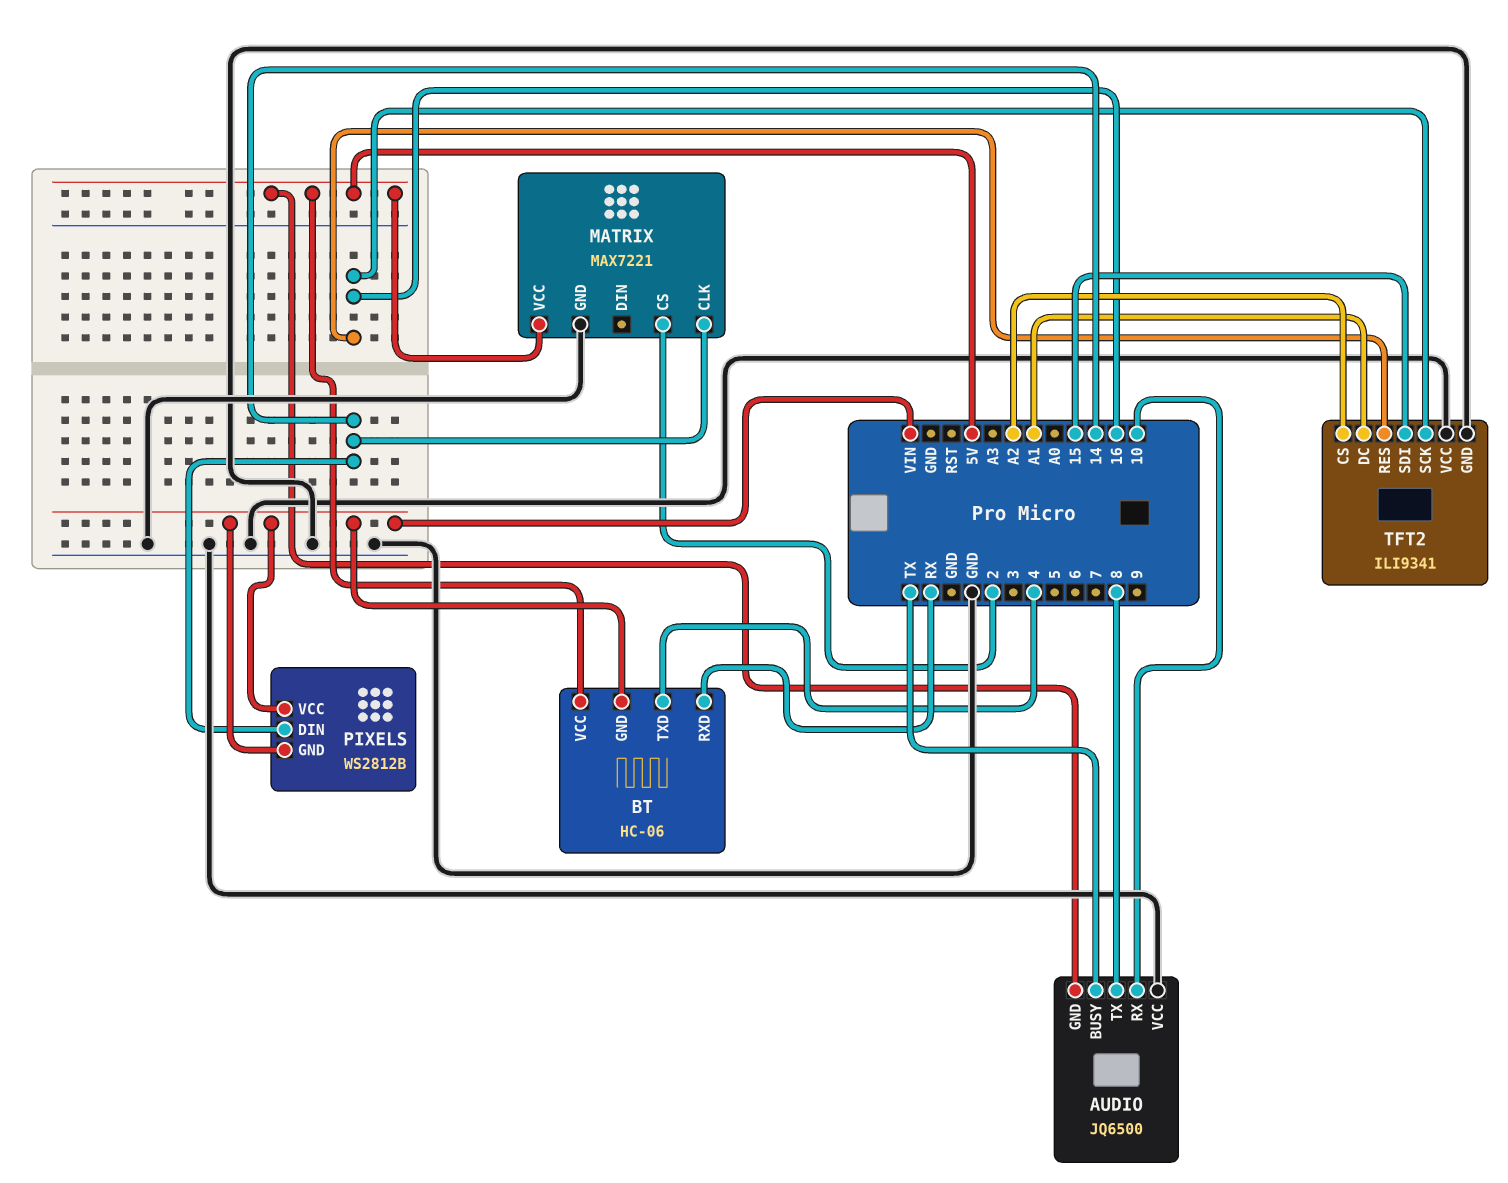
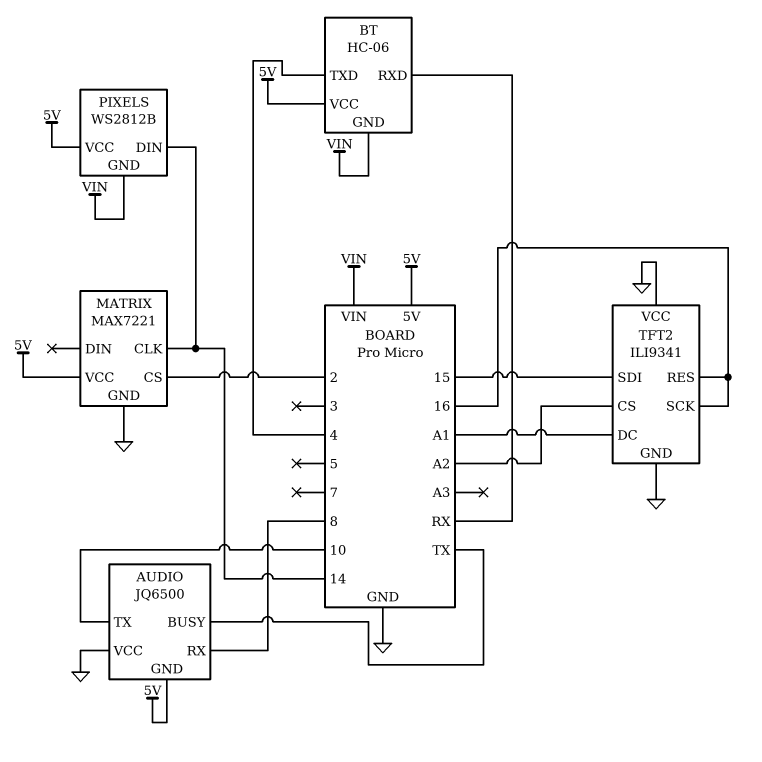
AUDIO pin RX: 10 -> 8
AUDIO pin TX: 8 -> 10
PIXELS pin VCC: VIN -> 5V

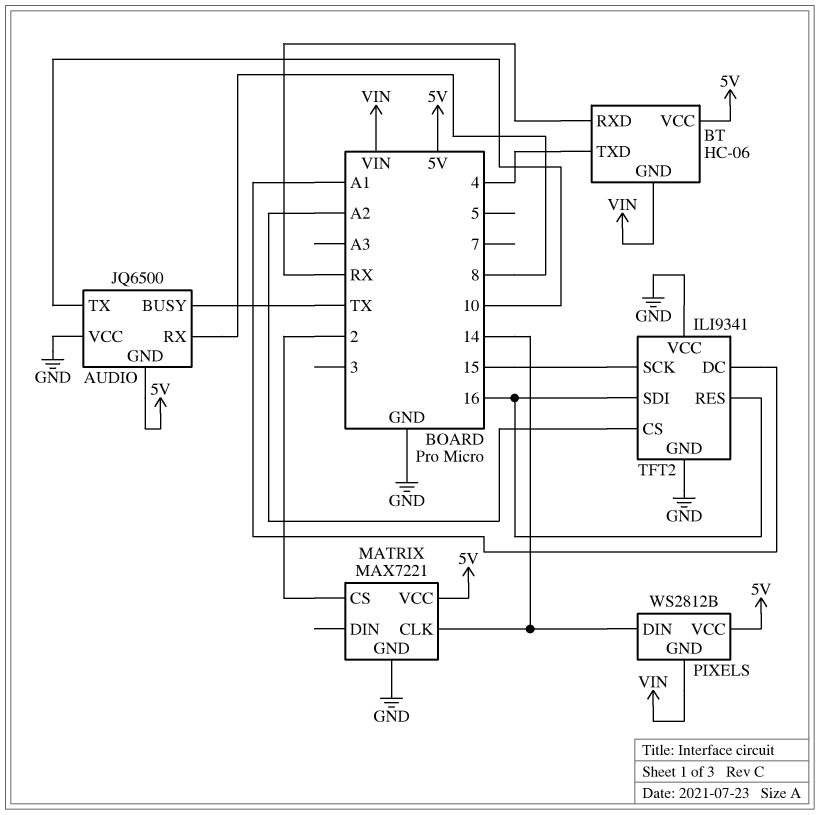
TFT2 pin SCK: 16 -> 15
TFT2 pin SDI: 15 -> 16

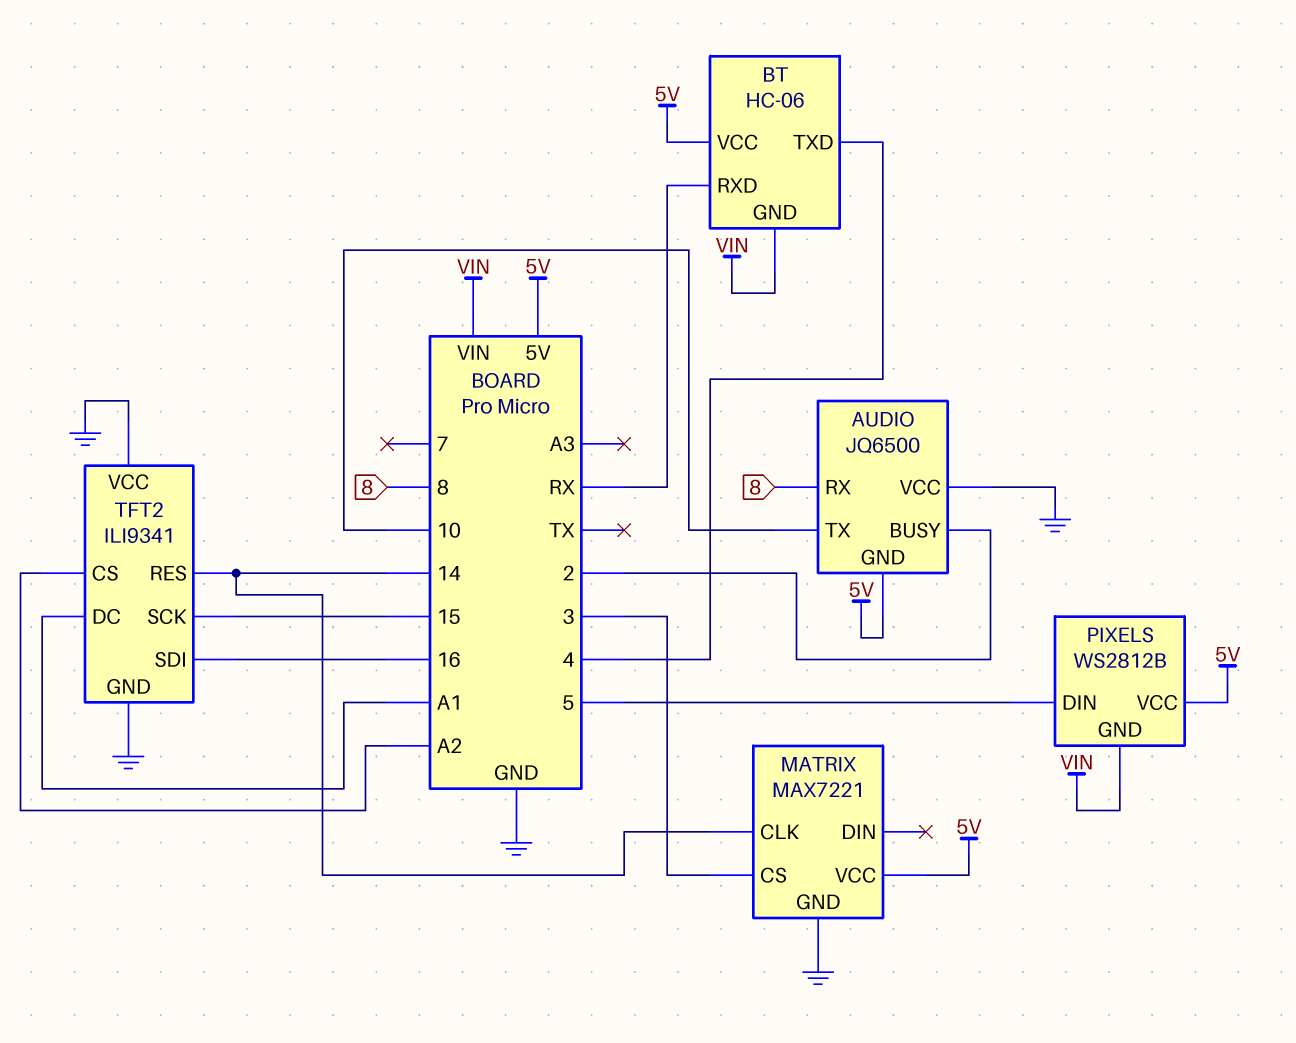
AUDIO pin BUSY: TX -> 2
MATRIX pin CS: 2 -> 3
PIXELS pin DIN: 14 -> 5
TFT2 pin RES: 16 -> 14

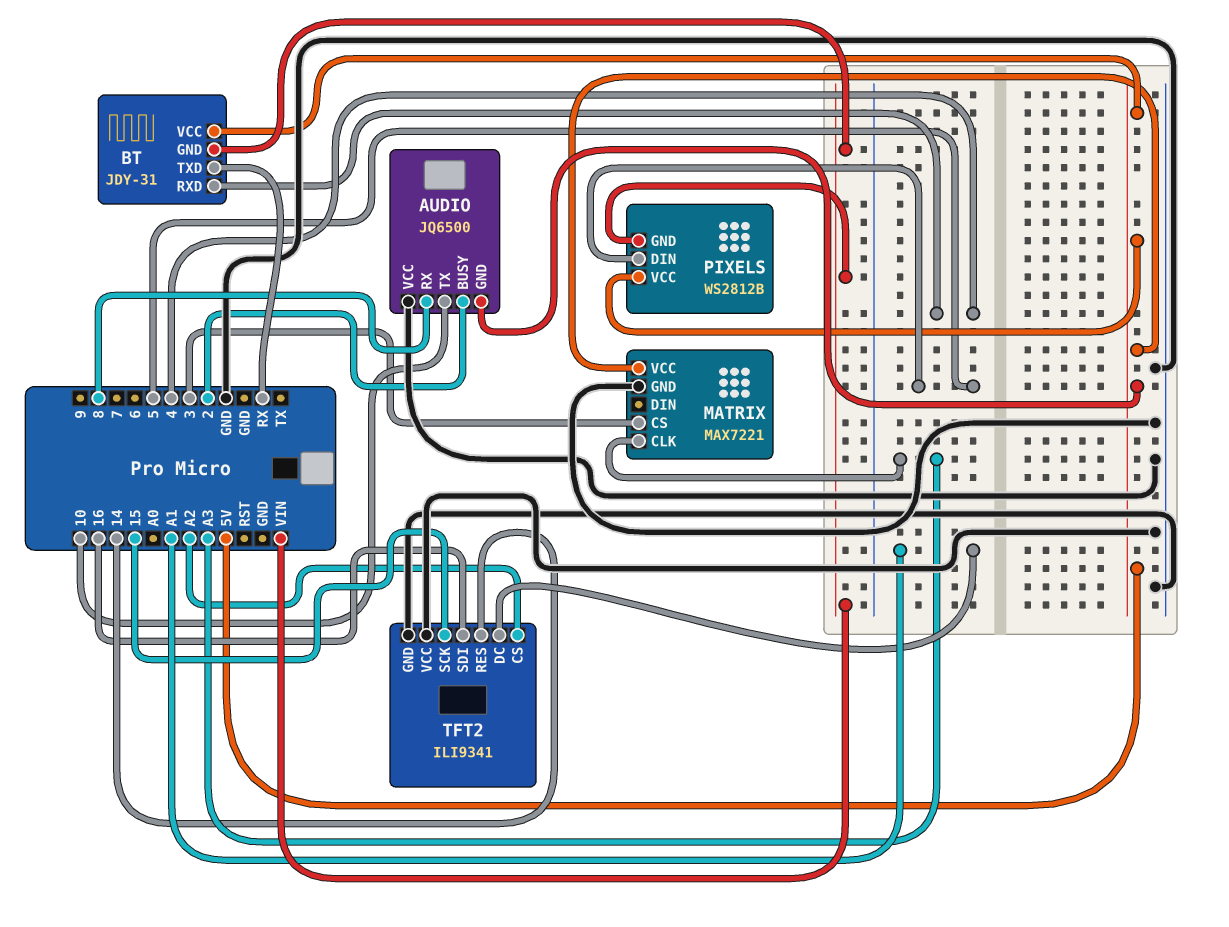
BT: HC-06 -> JDY-31
BT pin RXD: RX -> 4
BT pin TXD: 4 -> RX
MATRIX pin CLK: 14 -> A3

